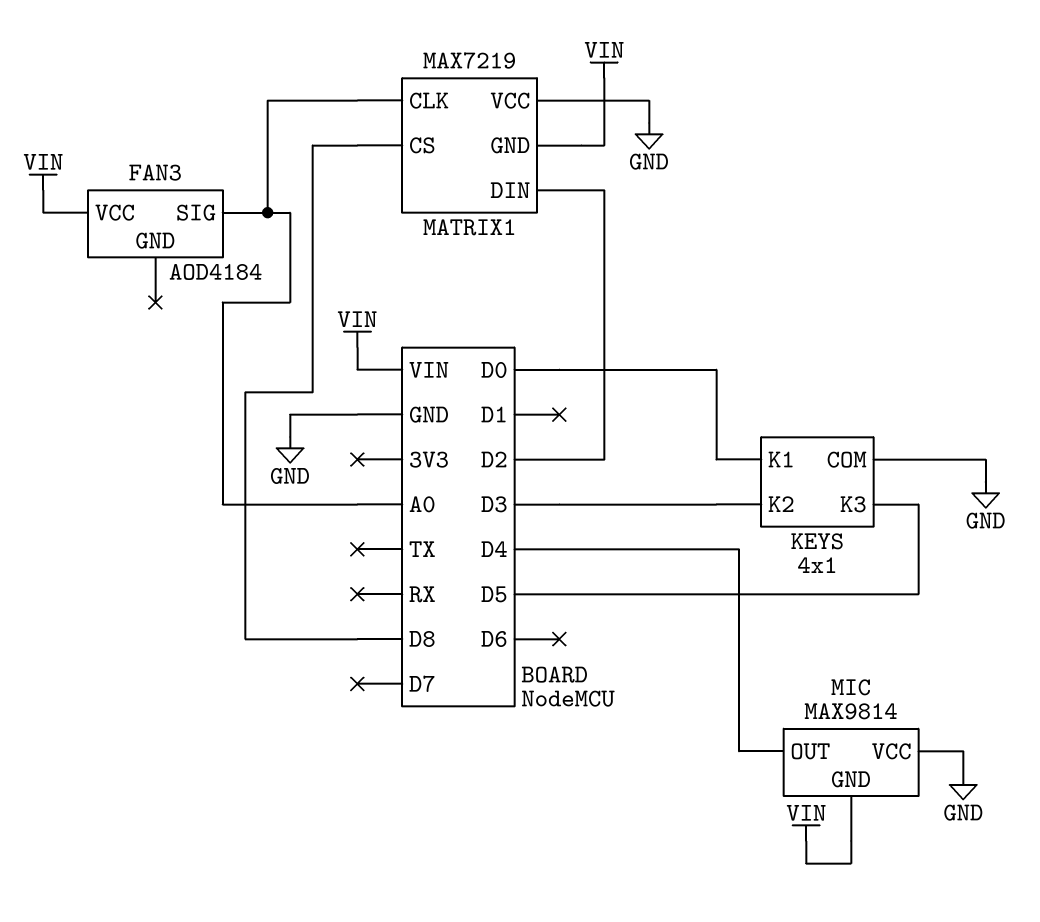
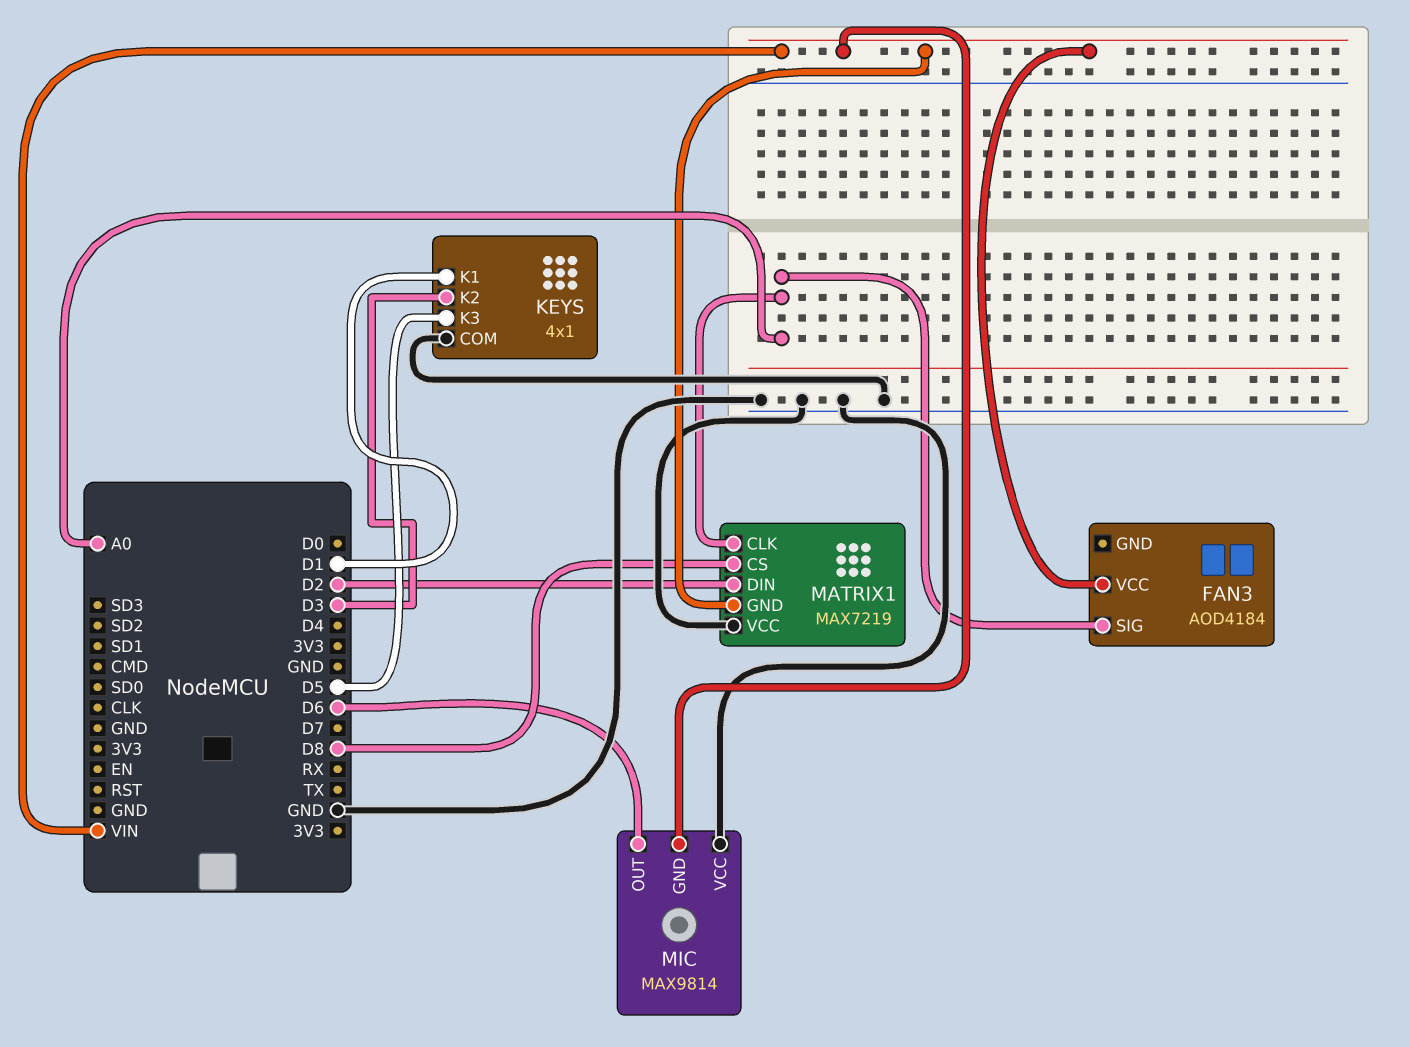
KEYS pin K1: D0 -> D1
MIC pin OUT: D4 -> D6

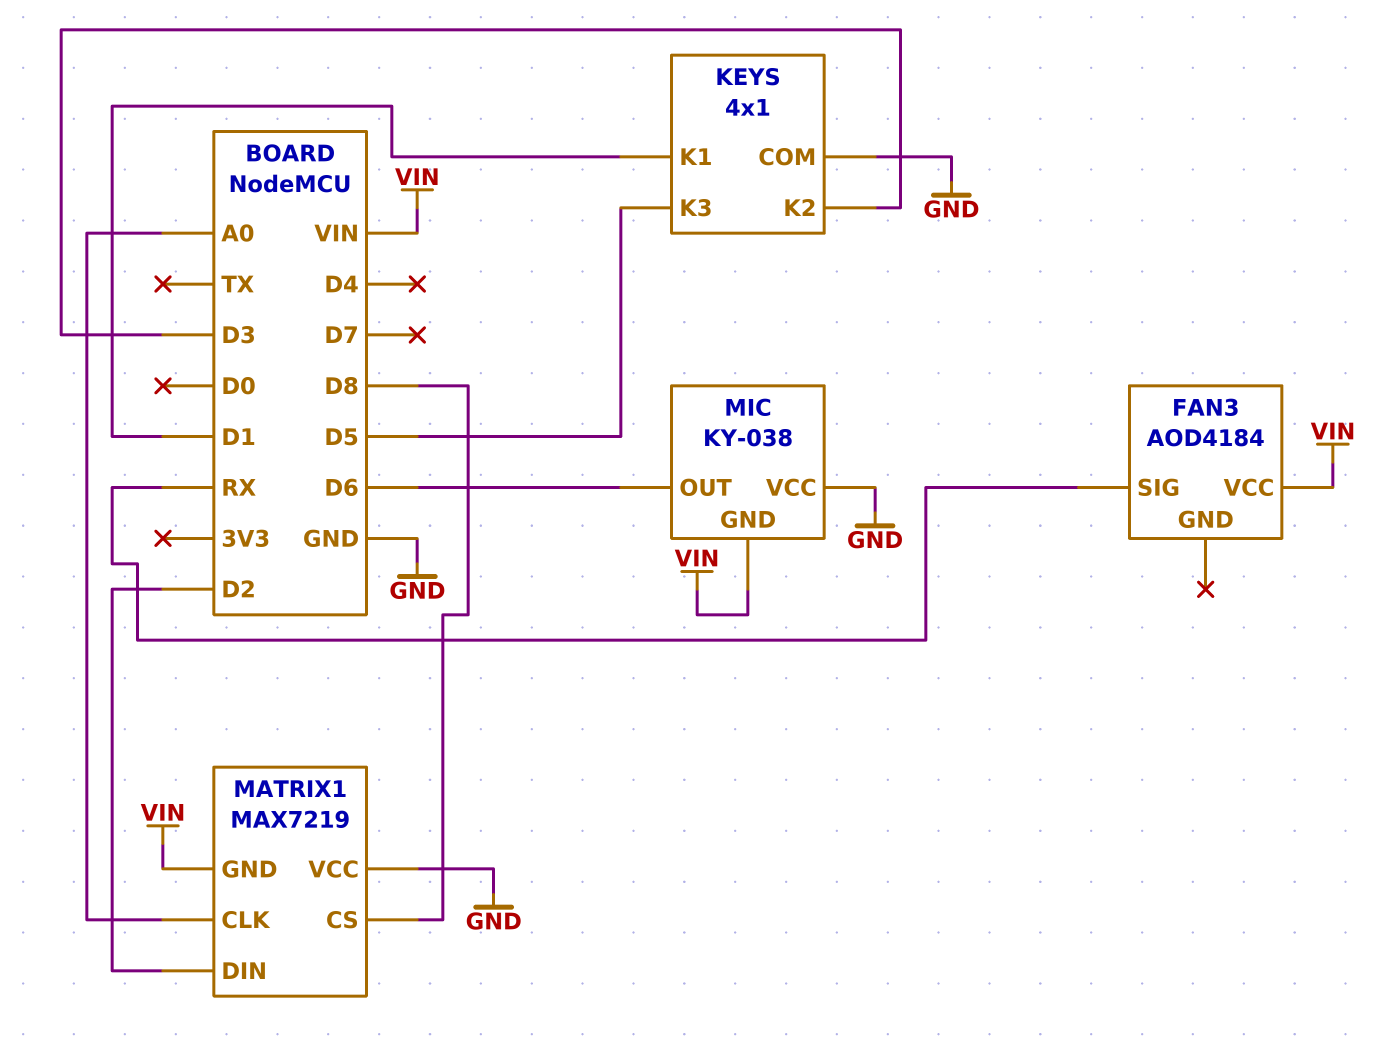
FAN3 pin SIG: A0 -> RX
MIC: MAX9814 -> KY-038

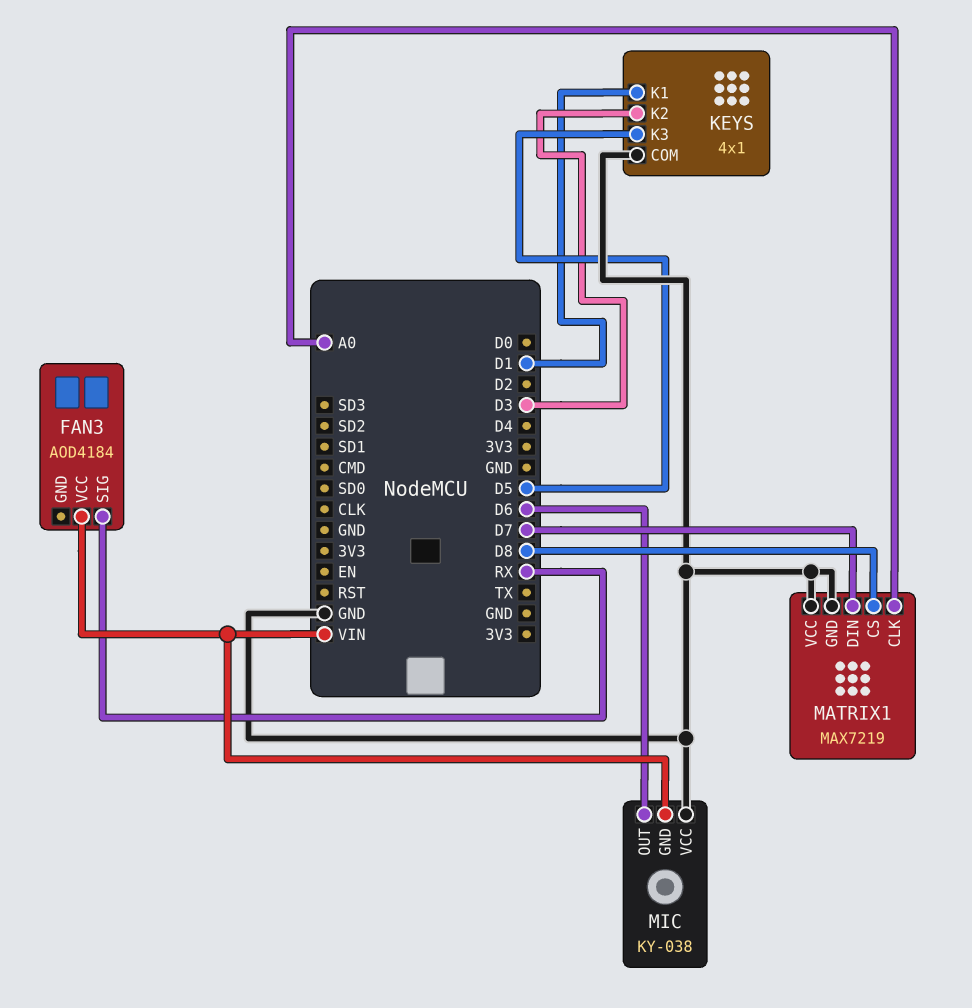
MATRIX1 pin DIN: D2 -> D7
MATRIX1 pin GND: VIN -> GND

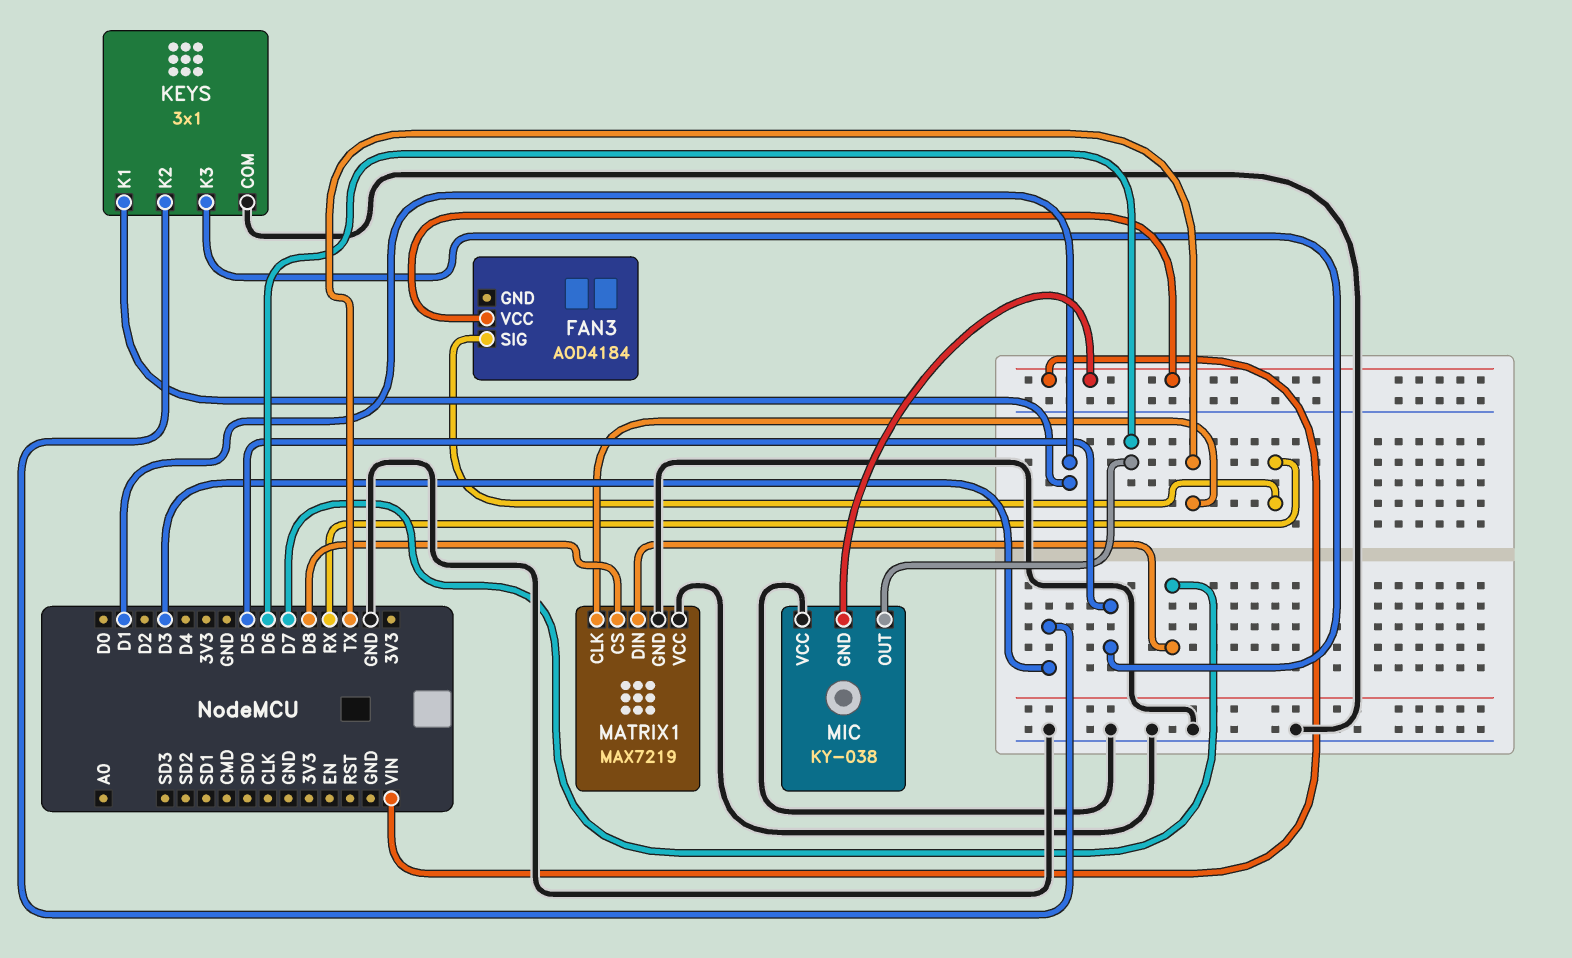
KEYS: 4x1 -> 3x1
MATRIX1 pin CLK: A0 -> TX

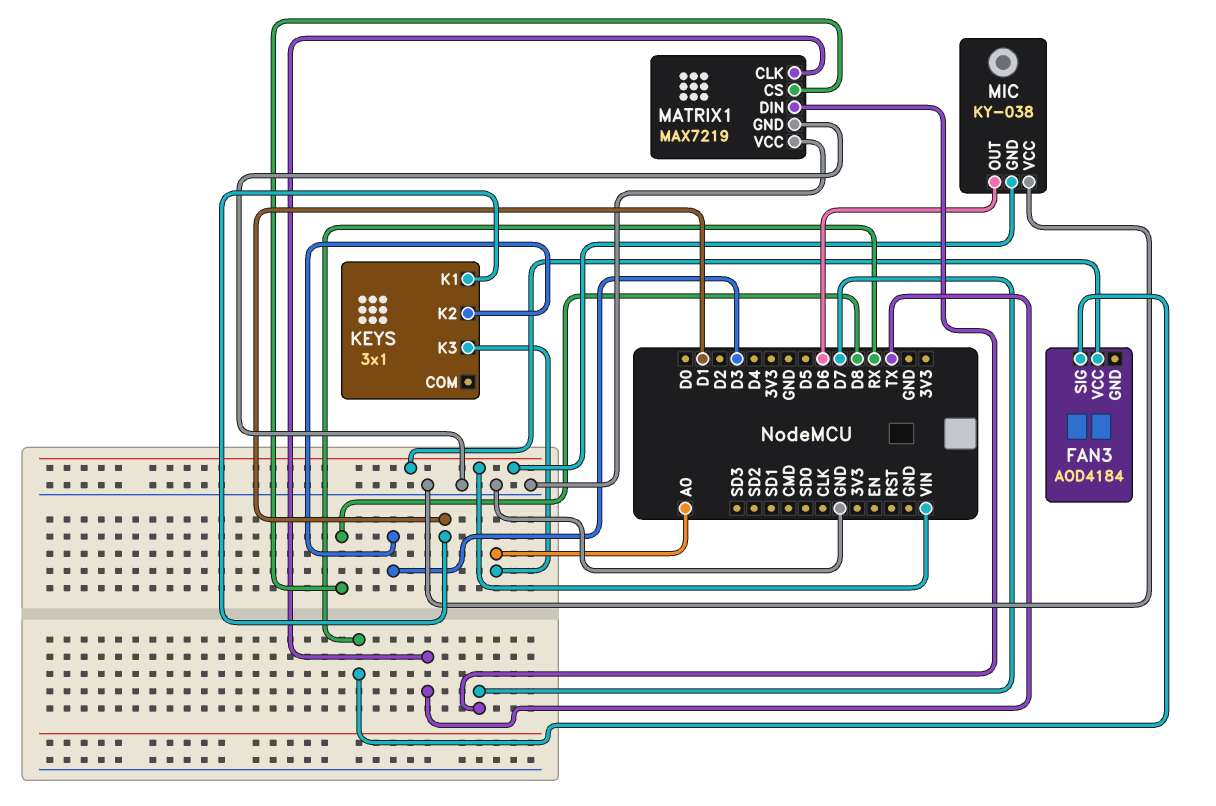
KEYS pin COM: GND -> none
KEYS pin K3: D5 -> A0

